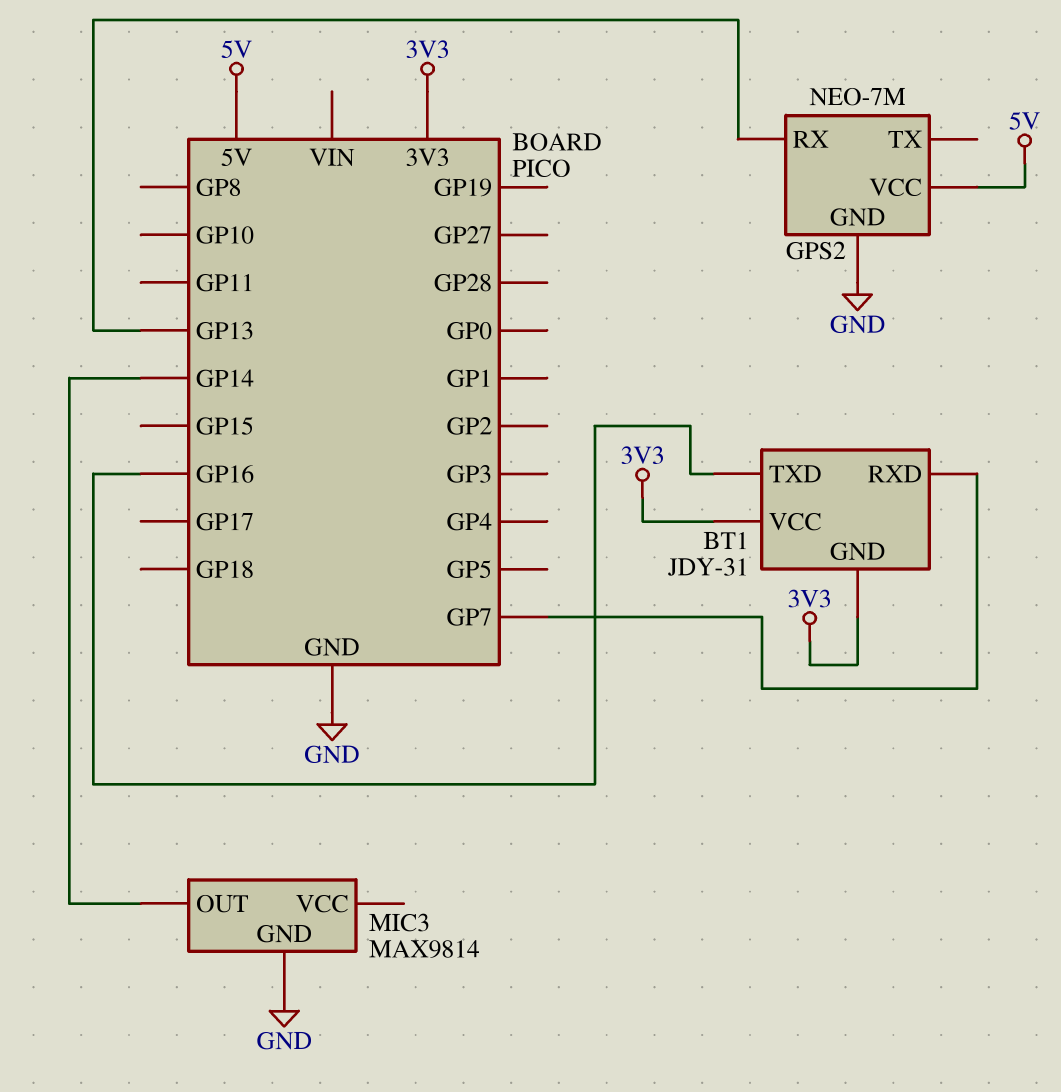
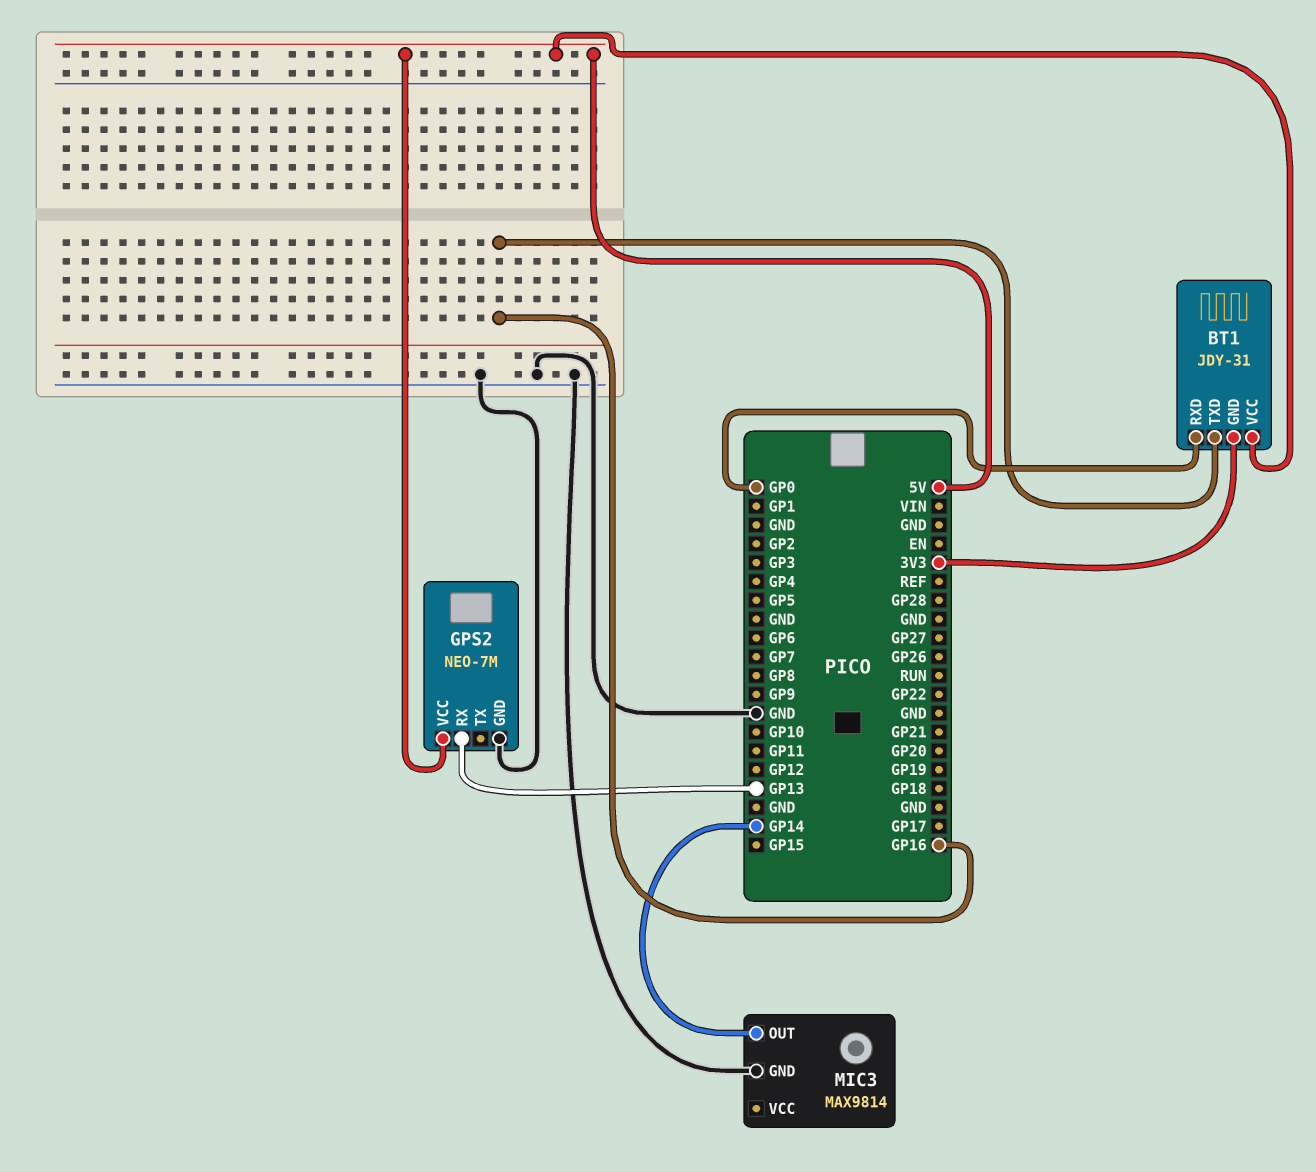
BT1 pin RXD: GP7 -> GP0
BT1 pin VCC: 3V3 -> 5V

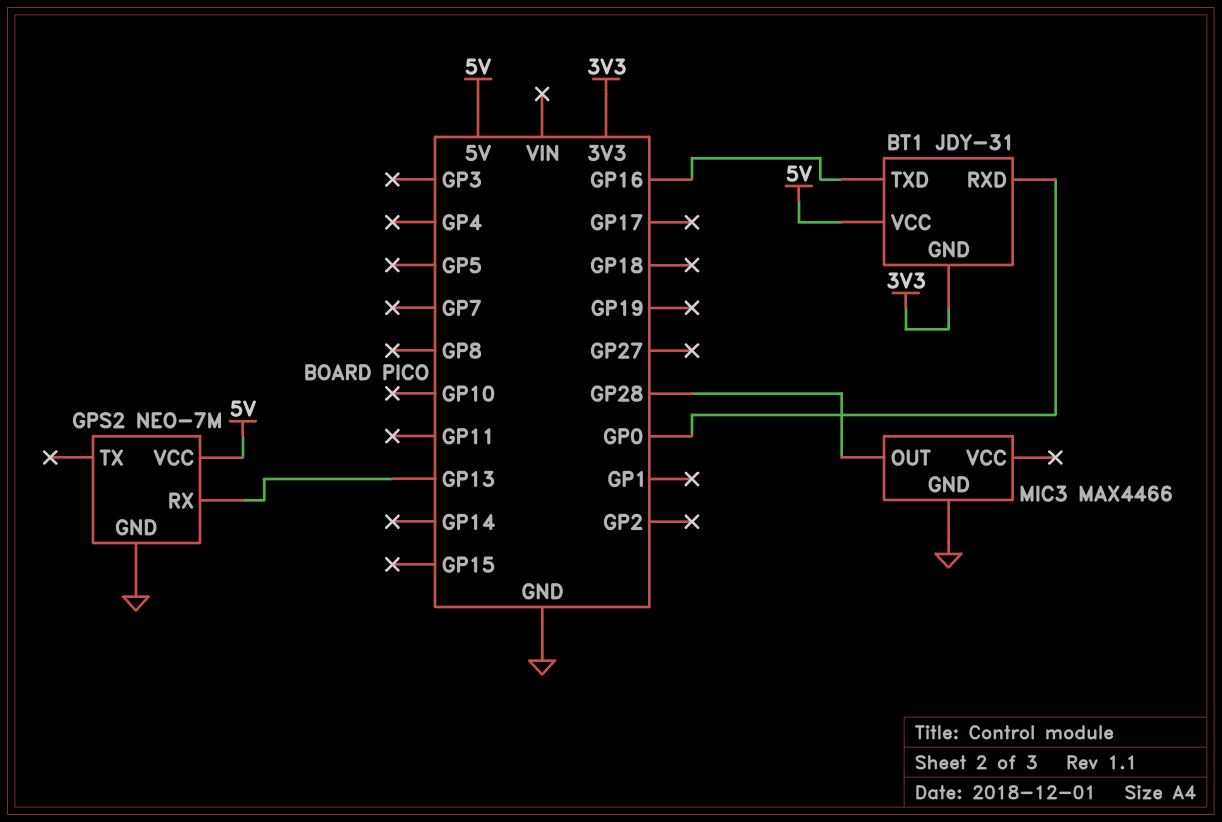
MIC3: MAX9814 -> MAX4466
MIC3 pin OUT: GP14 -> GP28

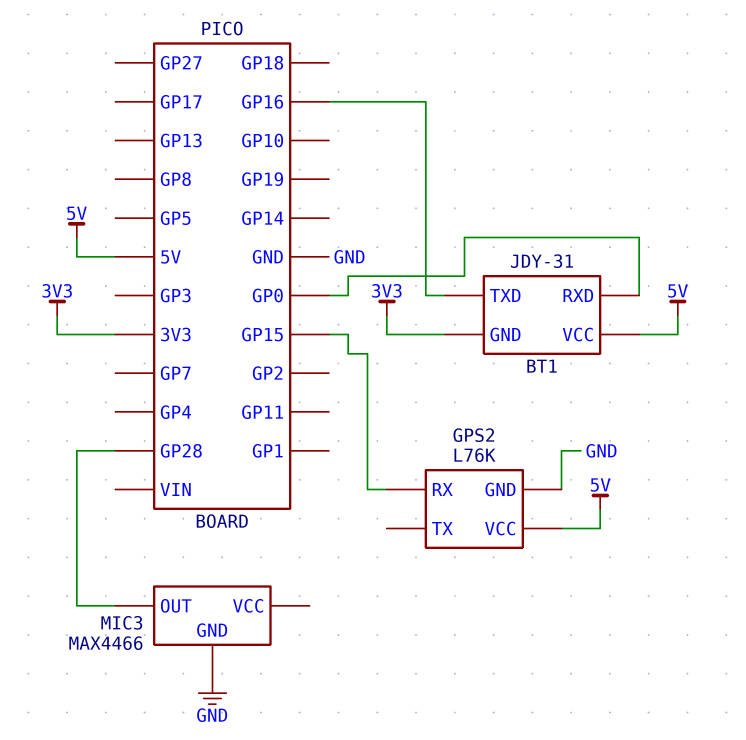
GPS2: NEO-7M -> L76K
GPS2 pin RX: GP13 -> GP15

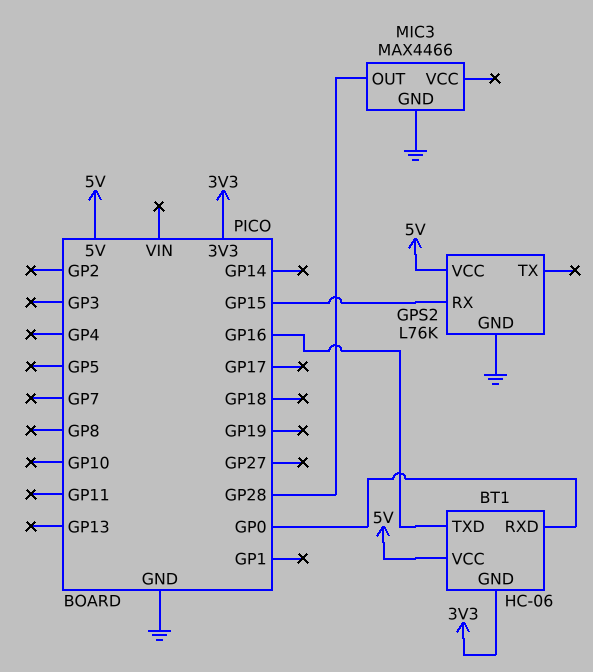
BT1: JDY-31 -> HC-06

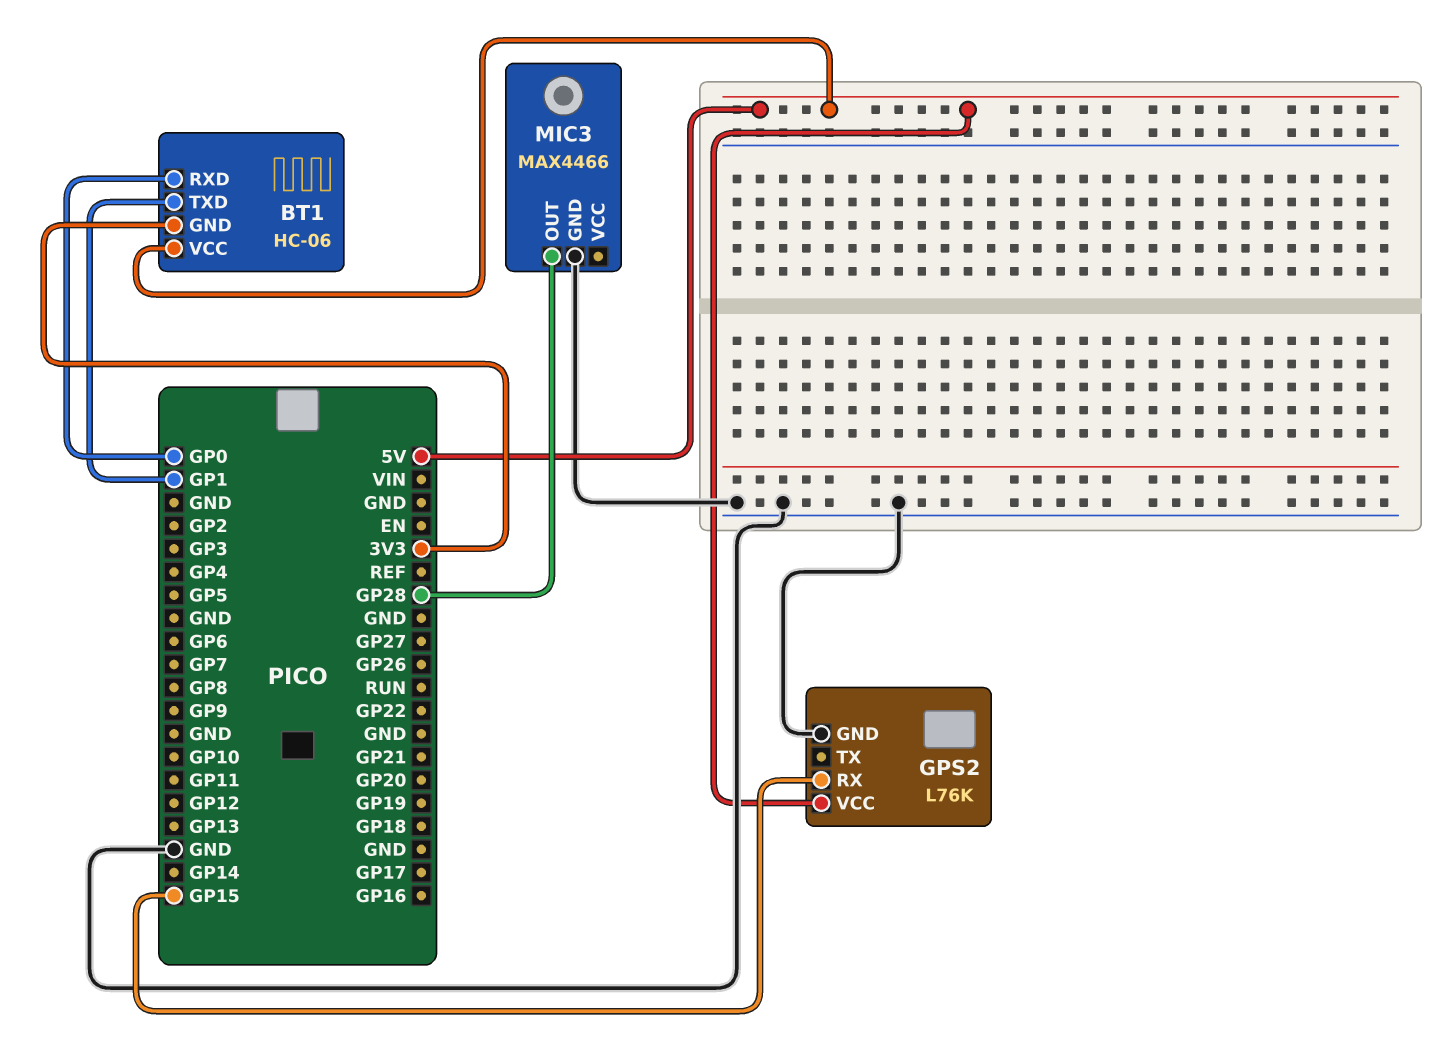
BT1 pin TXD: GP16 -> GP1

